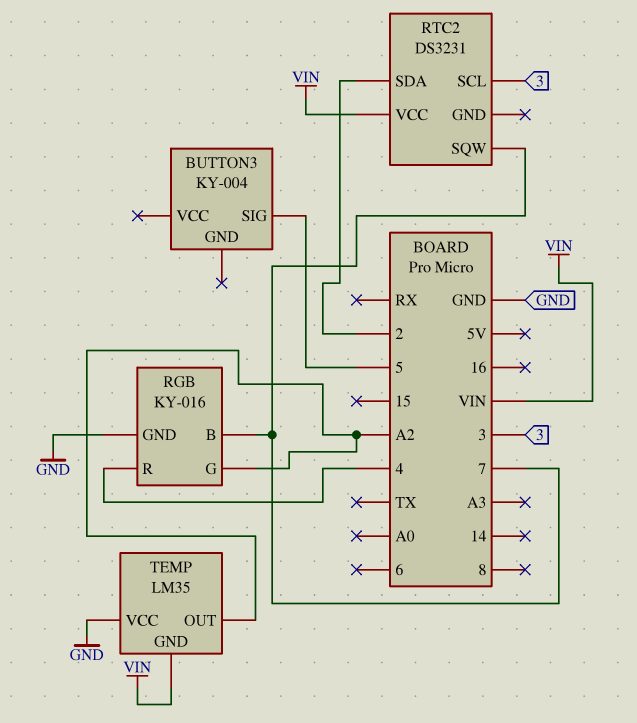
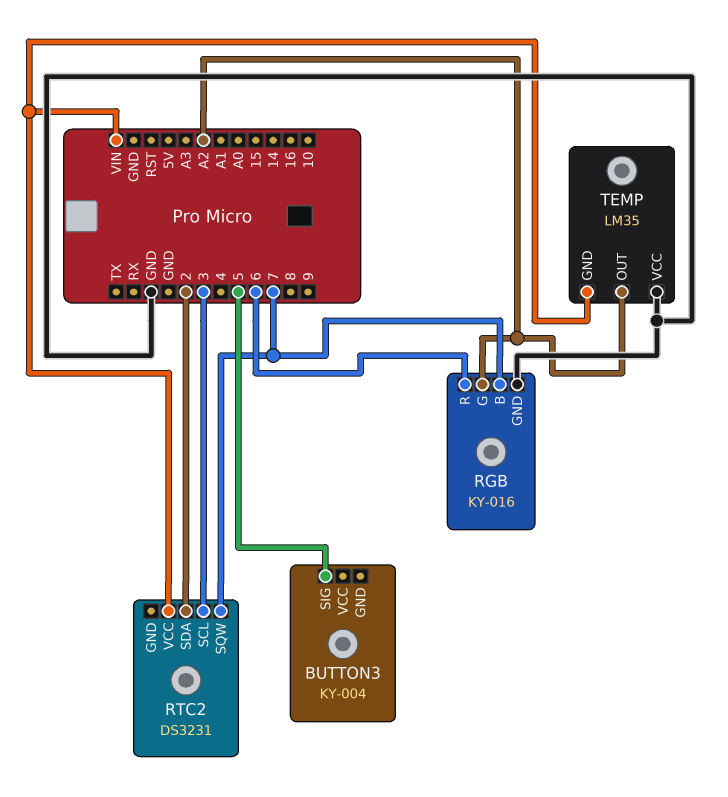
RGB pin R: 4 -> 6

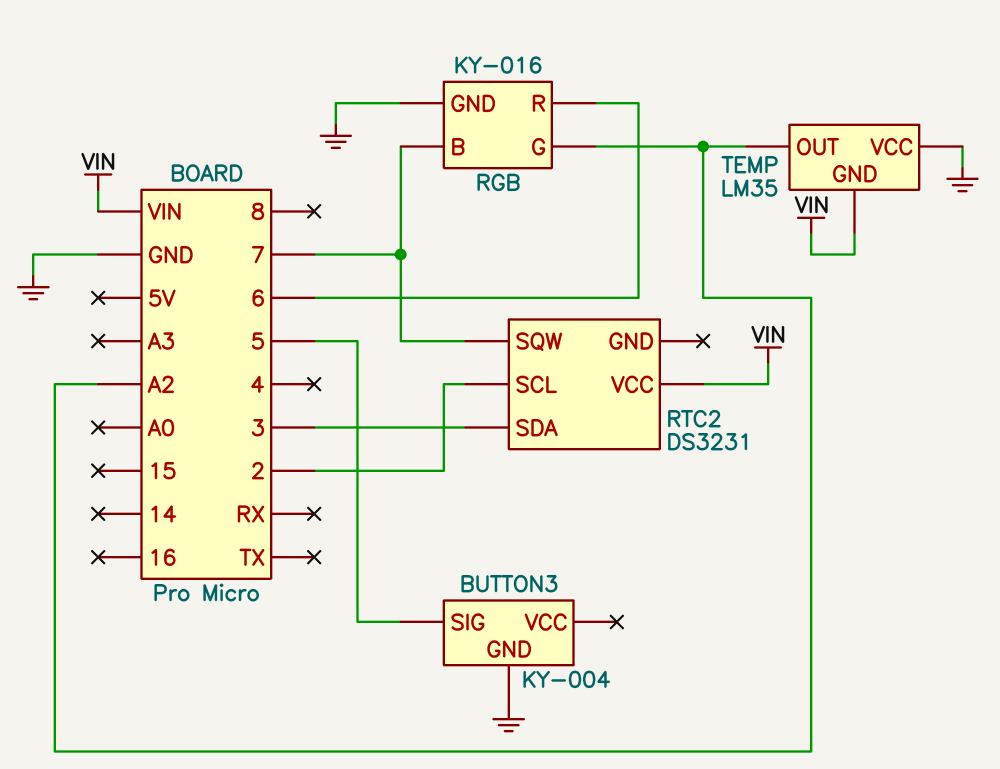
BUTTON3 pin GND: none -> GND
RTC2 pin SCL: 3 -> 2
RTC2 pin SDA: 2 -> 3

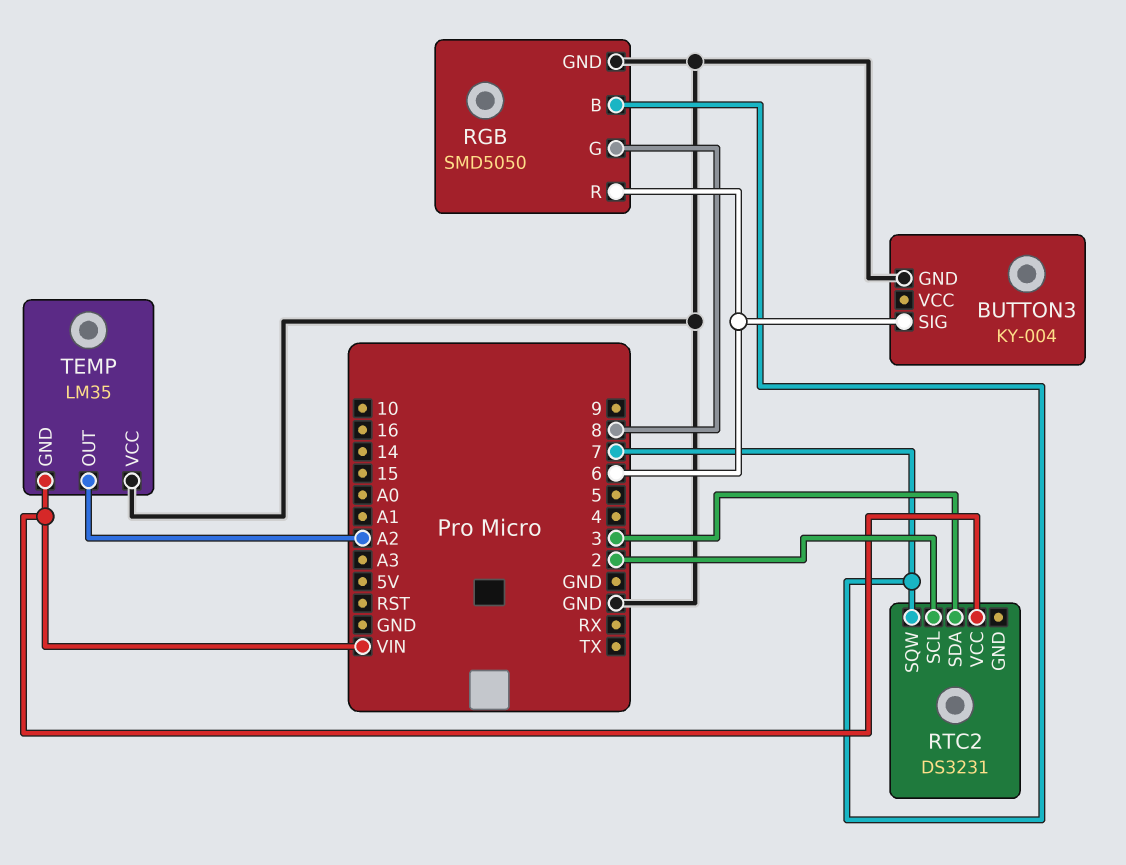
BUTTON3 pin SIG: 5 -> 6
RGB: KY-016 -> SMD5050
RGB pin G: A2 -> 8

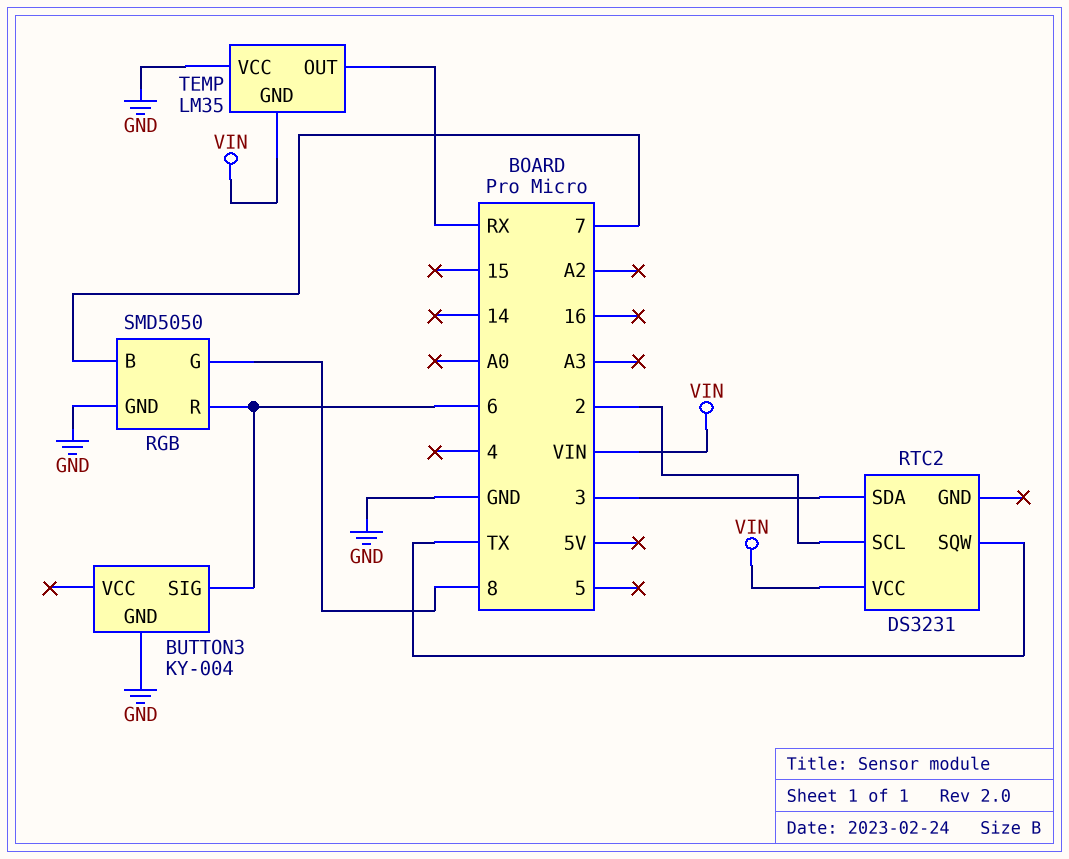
RTC2 pin SQW: 7 -> TX
TEMP pin OUT: A2 -> RX

